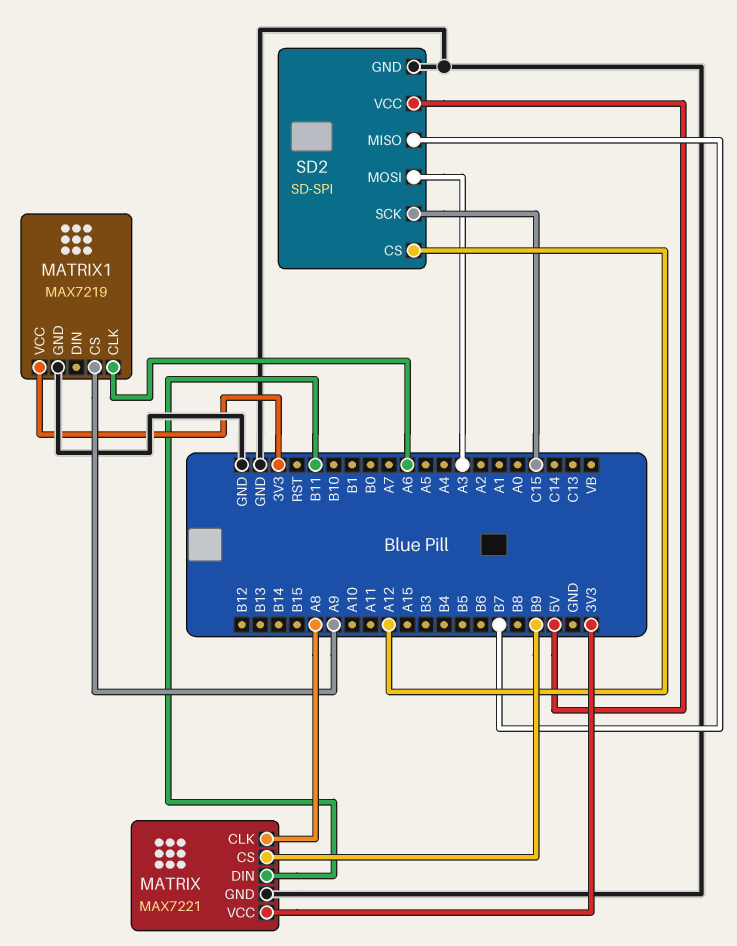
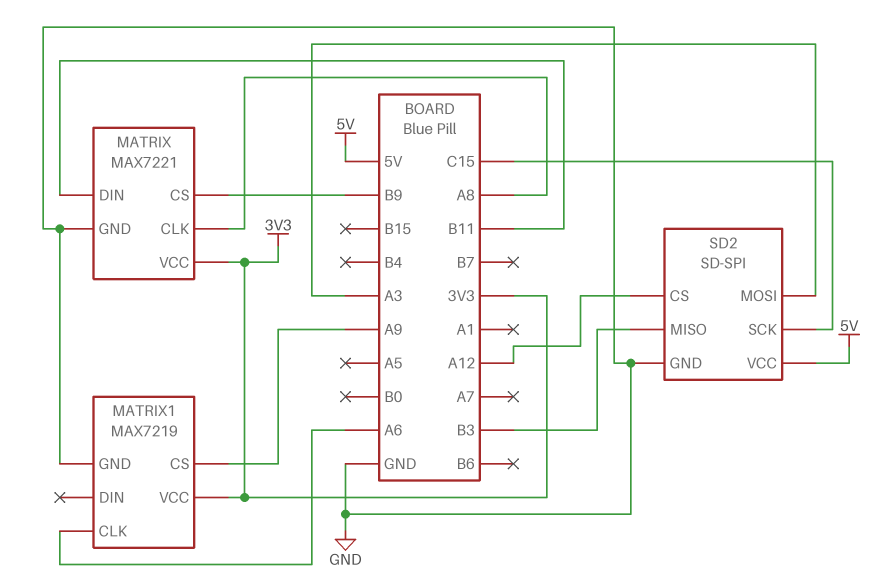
SD2 pin MISO: B7 -> B3

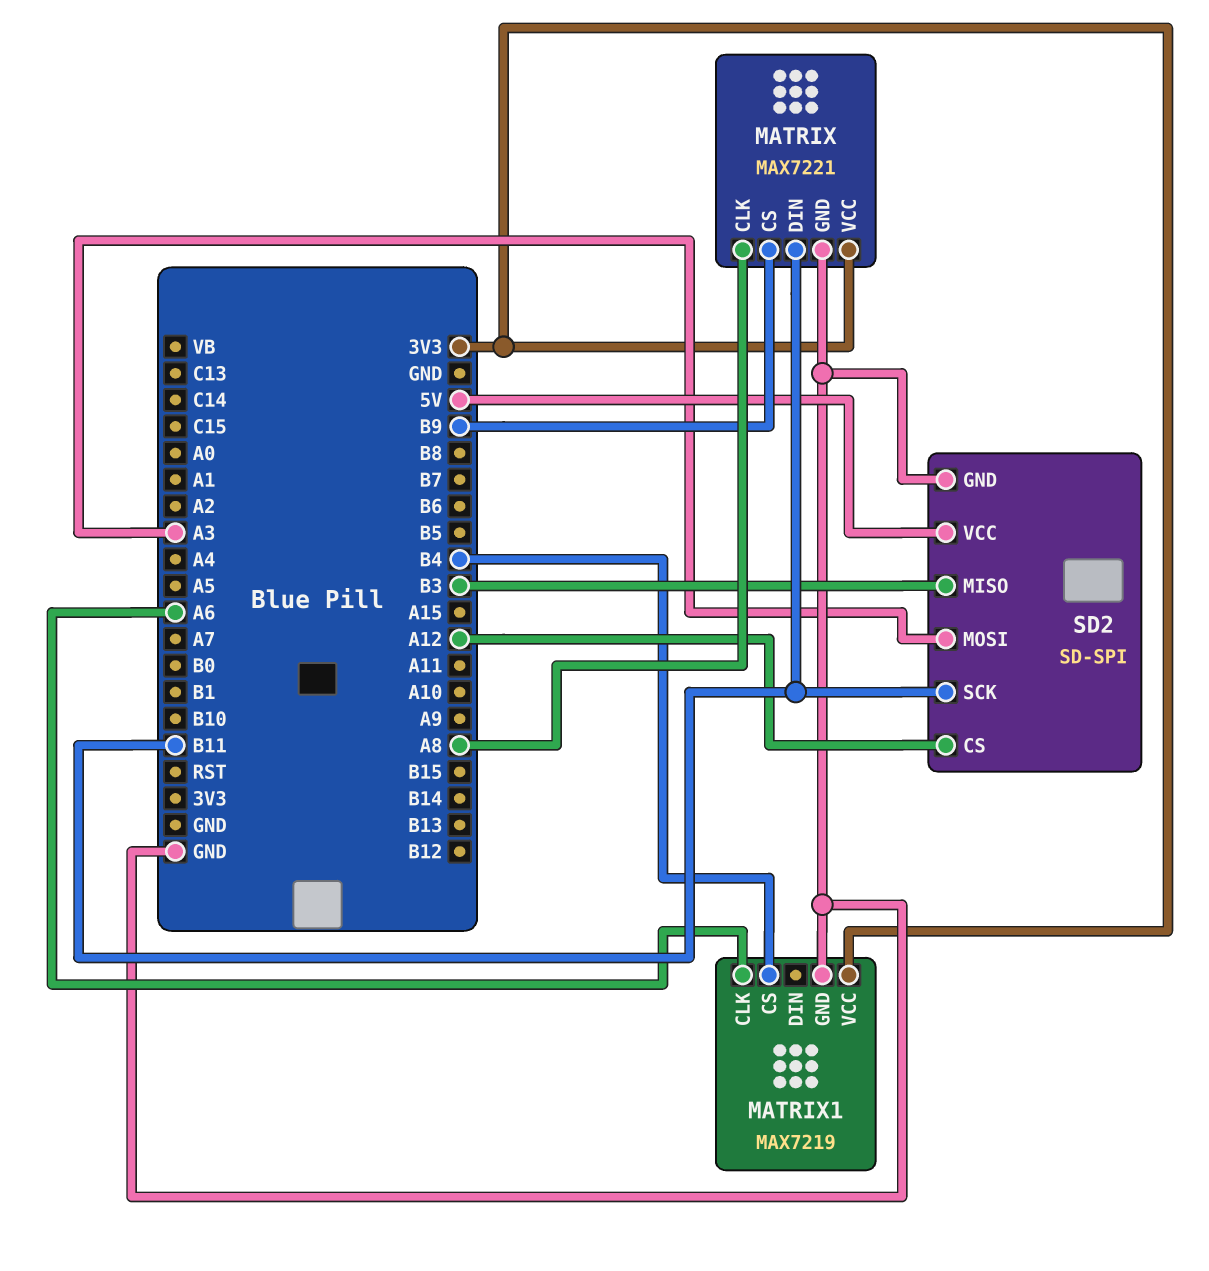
MATRIX1 pin CS: A9 -> B4
SD2 pin SCK: C15 -> B11

